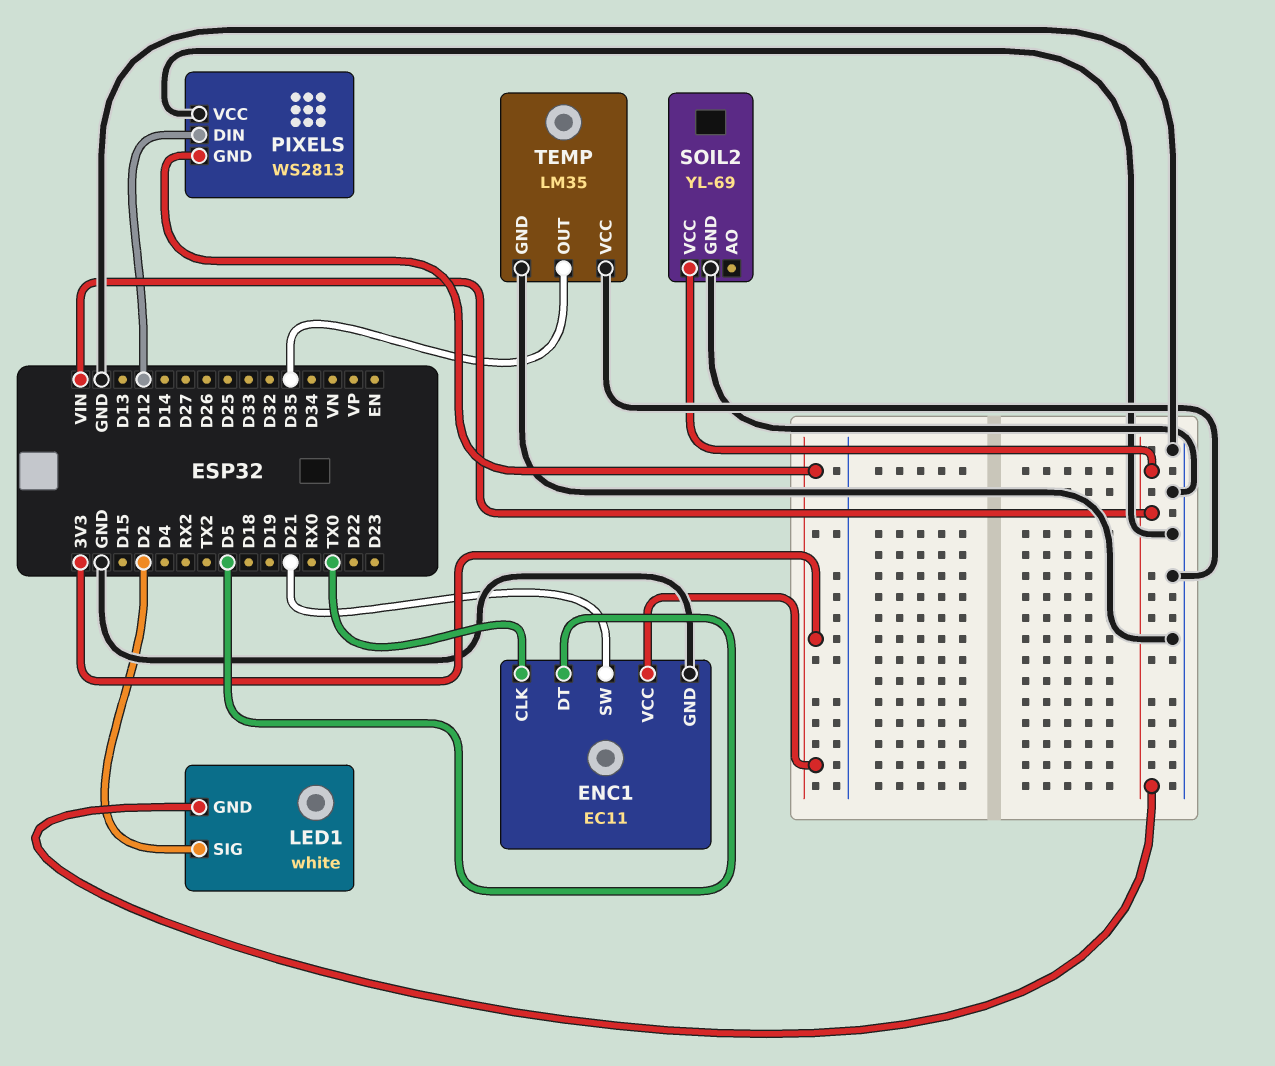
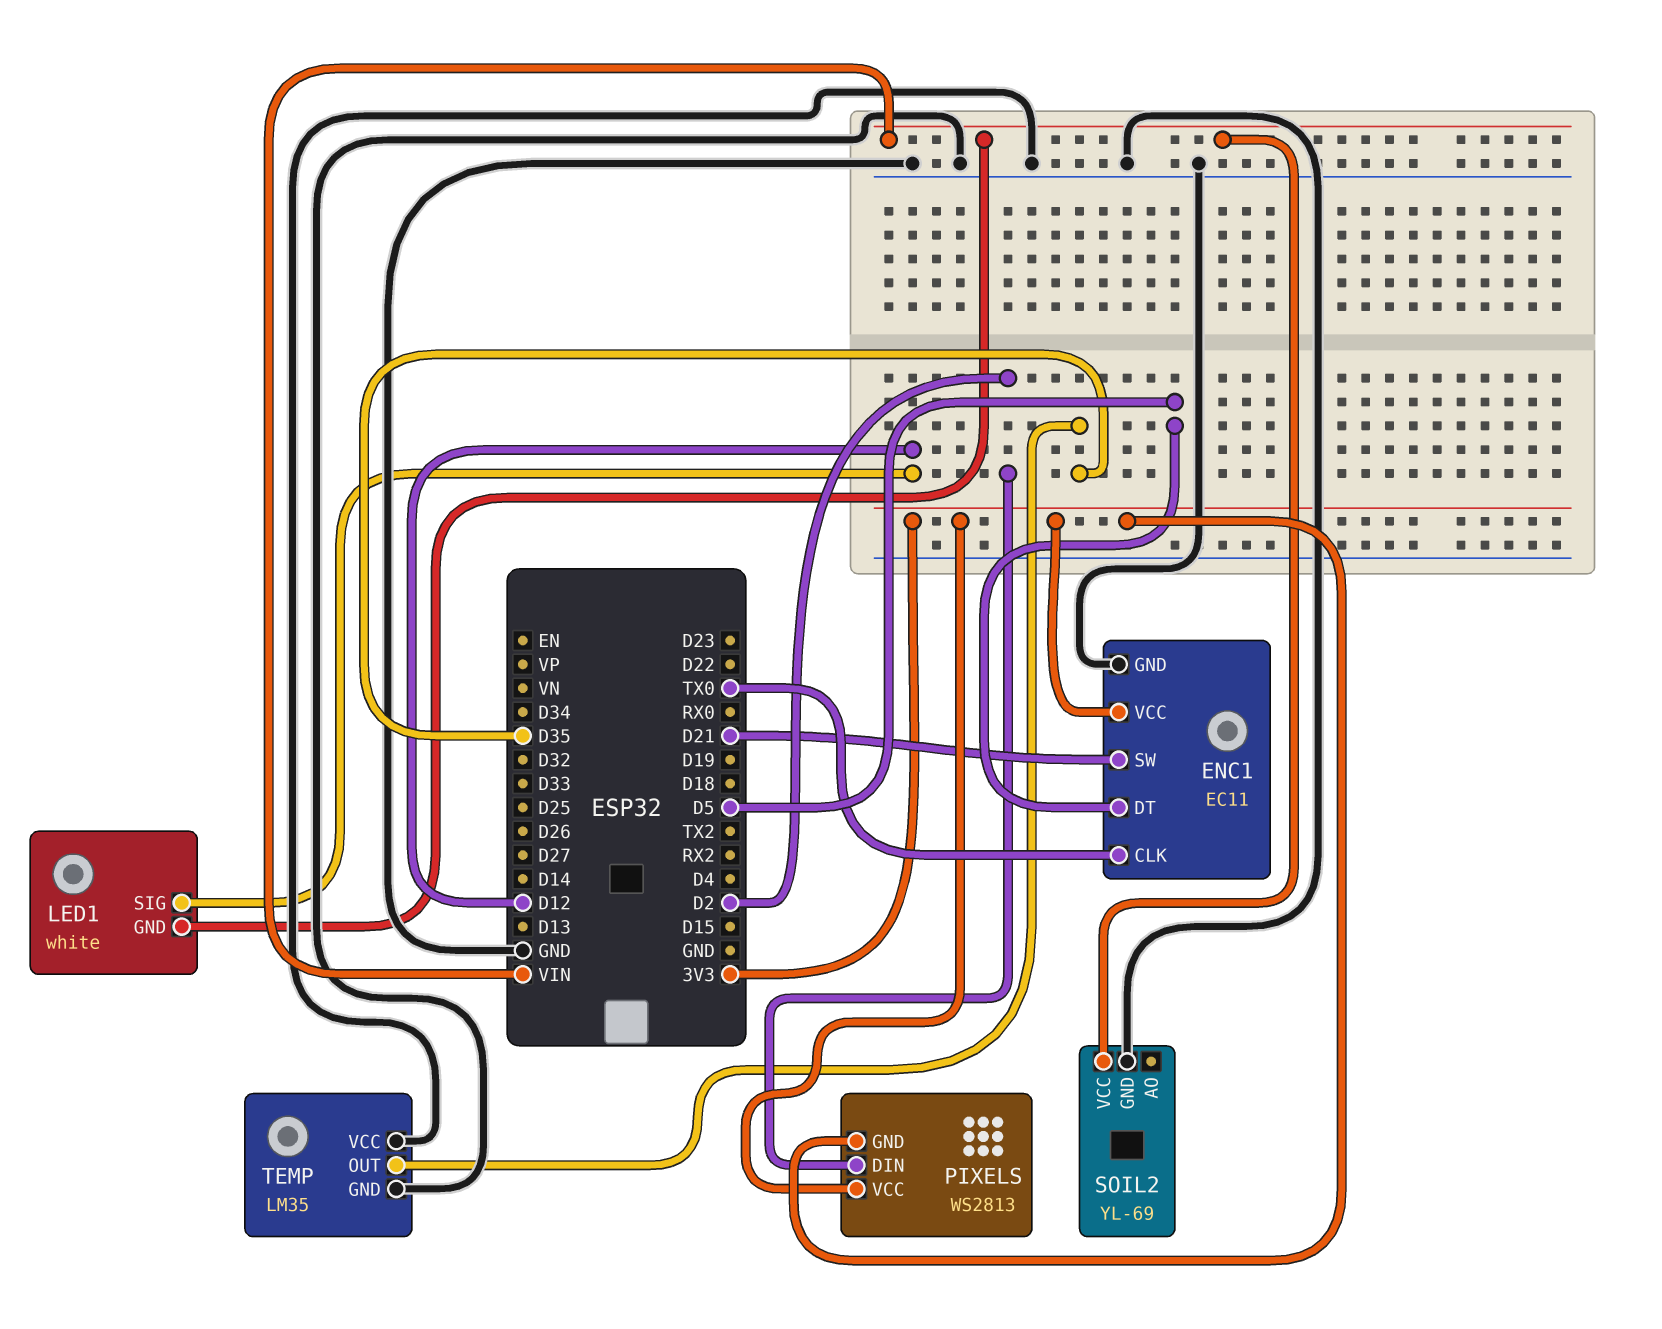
LED1 pin SIG: D2 -> D12
PIXELS pin DIN: D12 -> D2
PIXELS pin VCC: GND -> 3V3

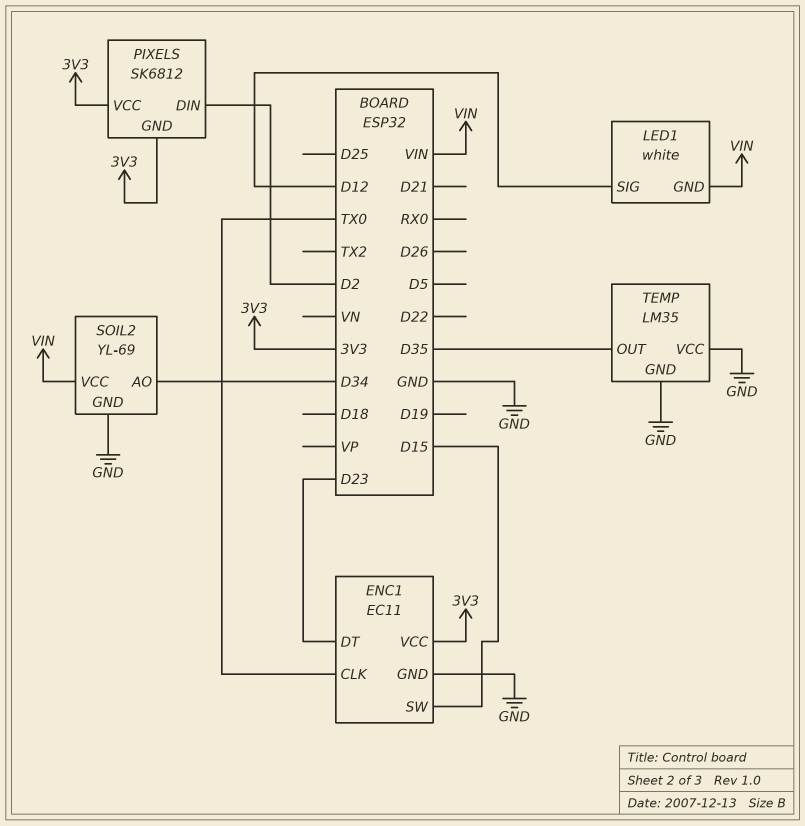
ENC1 pin DT: D5 -> D23
ENC1 pin SW: D21 -> D15
PIXELS: WS2813 -> SK6812
SOIL2 pin AO: none -> D34

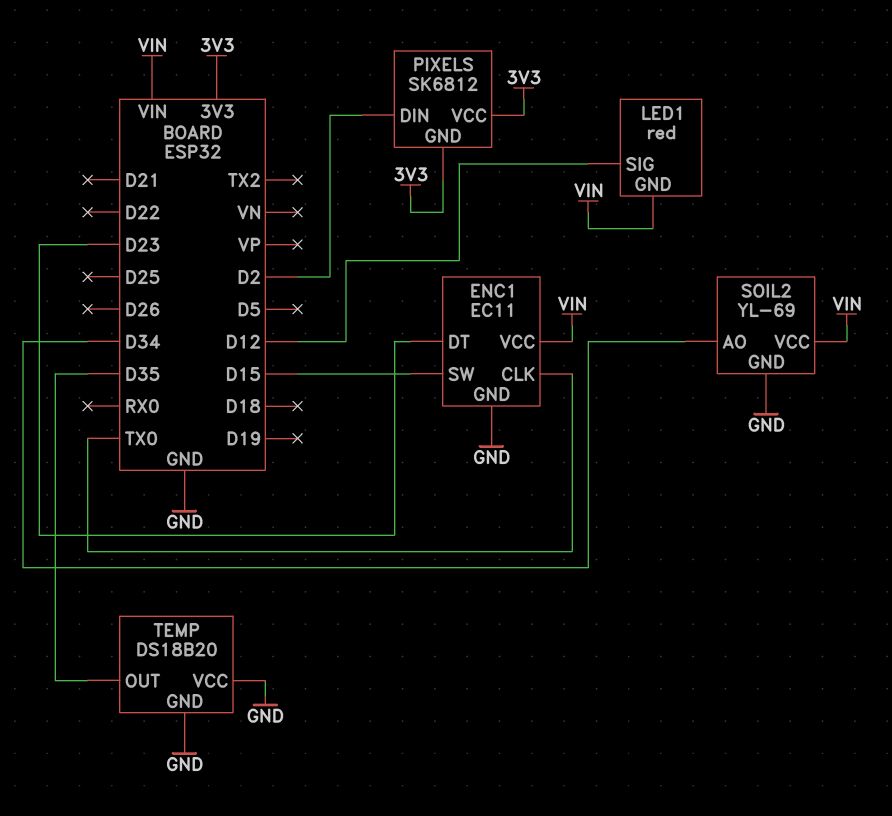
ENC1 pin VCC: 3V3 -> VIN
LED1: white -> red
TEMP: LM35 -> DS18B20

